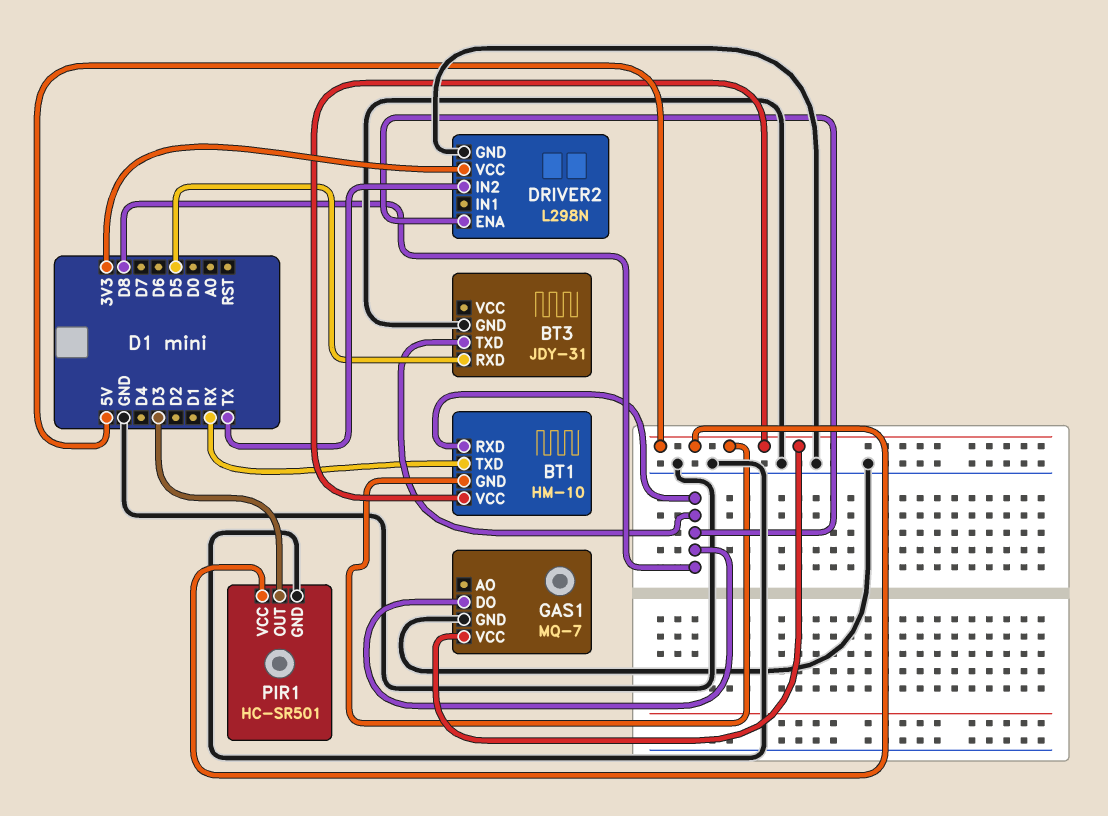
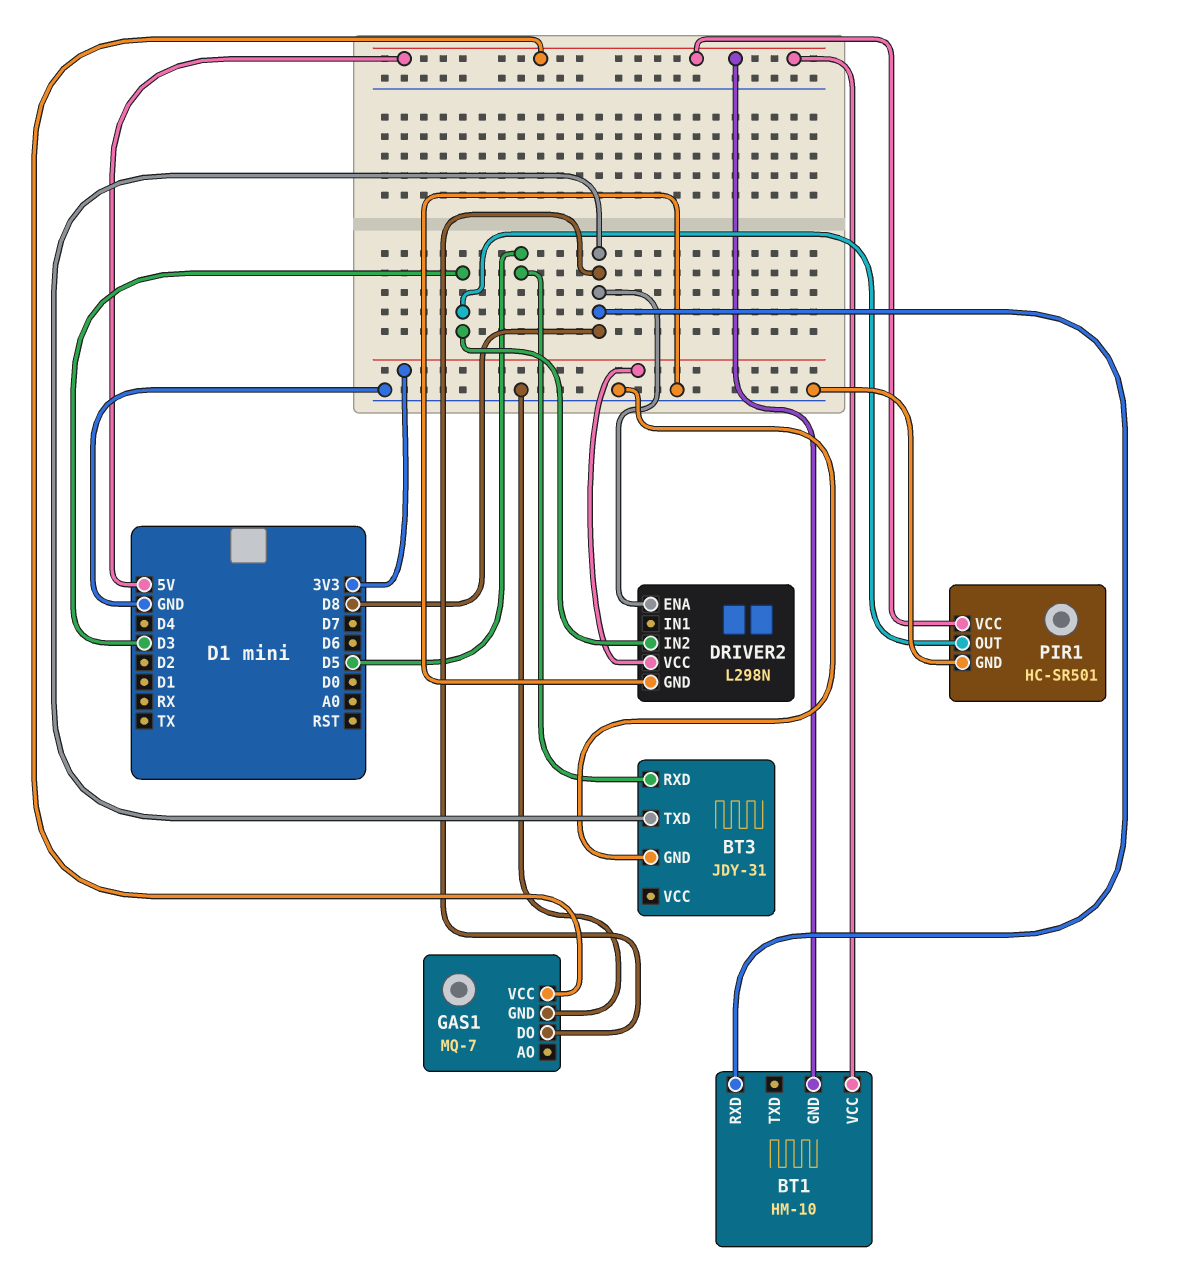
BT1 pin TXD: RX -> none
DRIVER2 pin IN2: TX -> D3

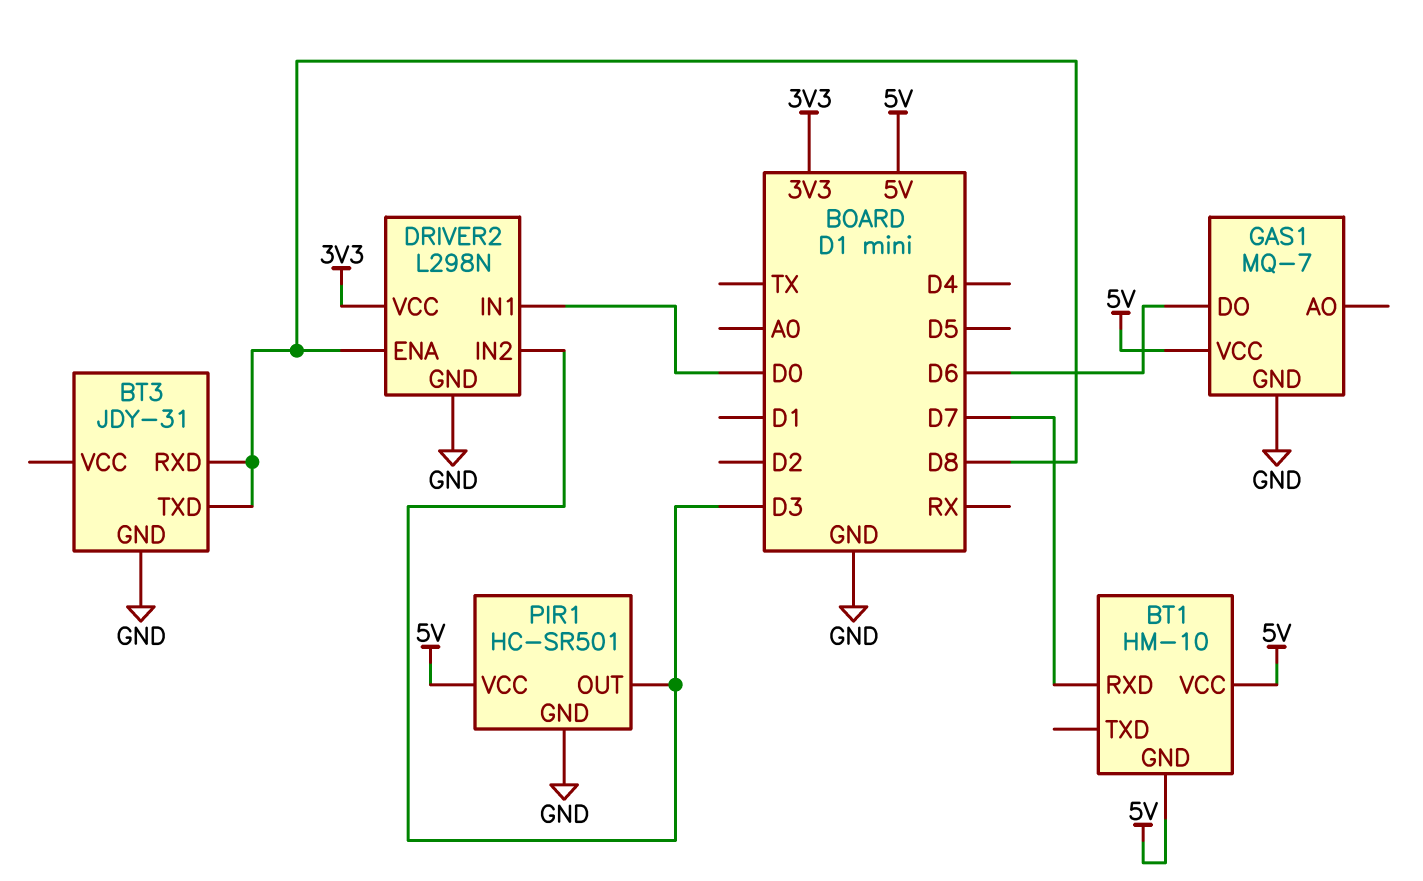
BT1 pin RXD: D8 -> D7
BT3 pin RXD: D5 -> D8
DRIVER2 pin IN1: none -> D0
GAS1 pin DO: D8 -> D6

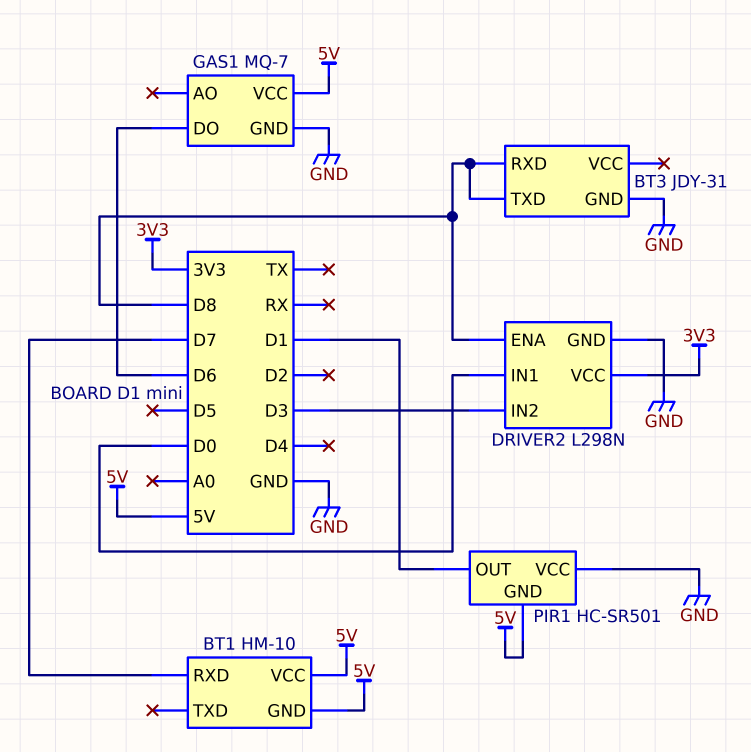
PIR1 pin GND: GND -> 5V
PIR1 pin OUT: D3 -> D1
PIR1 pin VCC: 5V -> GND

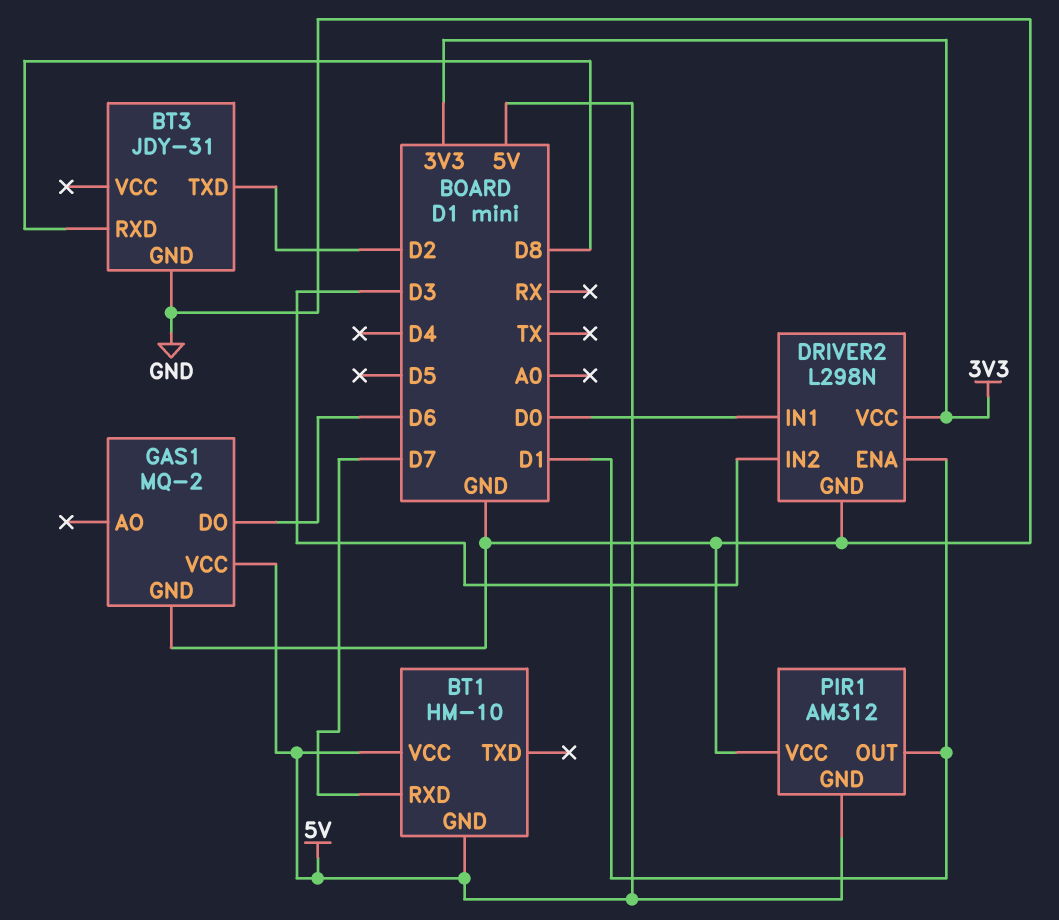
BT3 pin TXD: D8 -> D2
DRIVER2 pin ENA: D8 -> D1
GAS1: MQ-7 -> MQ-2
PIR1: HC-SR501 -> AM312

